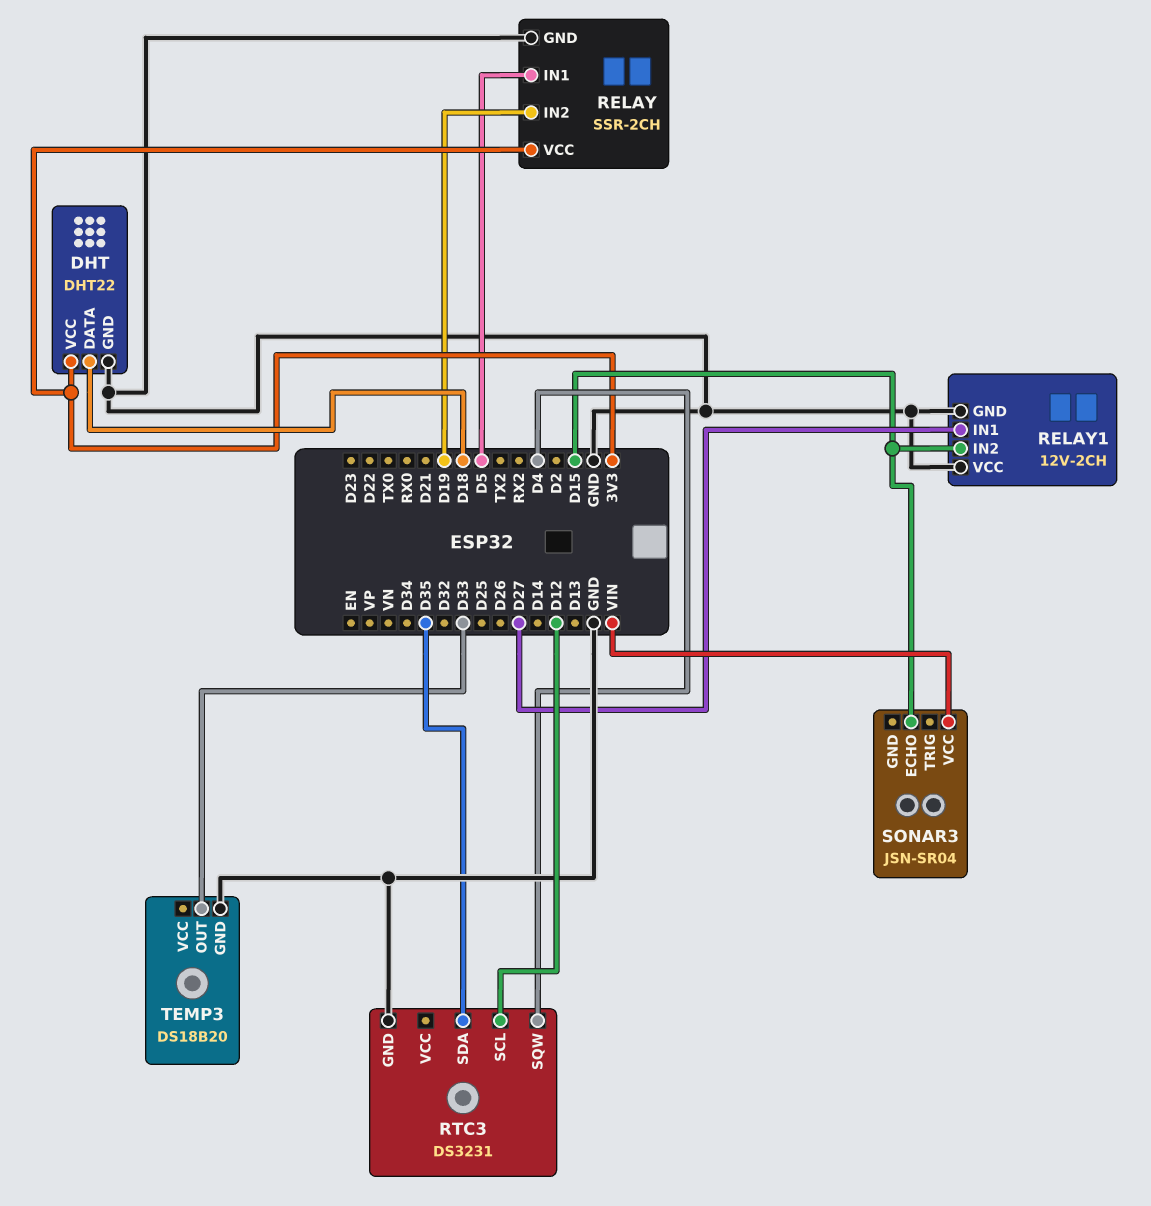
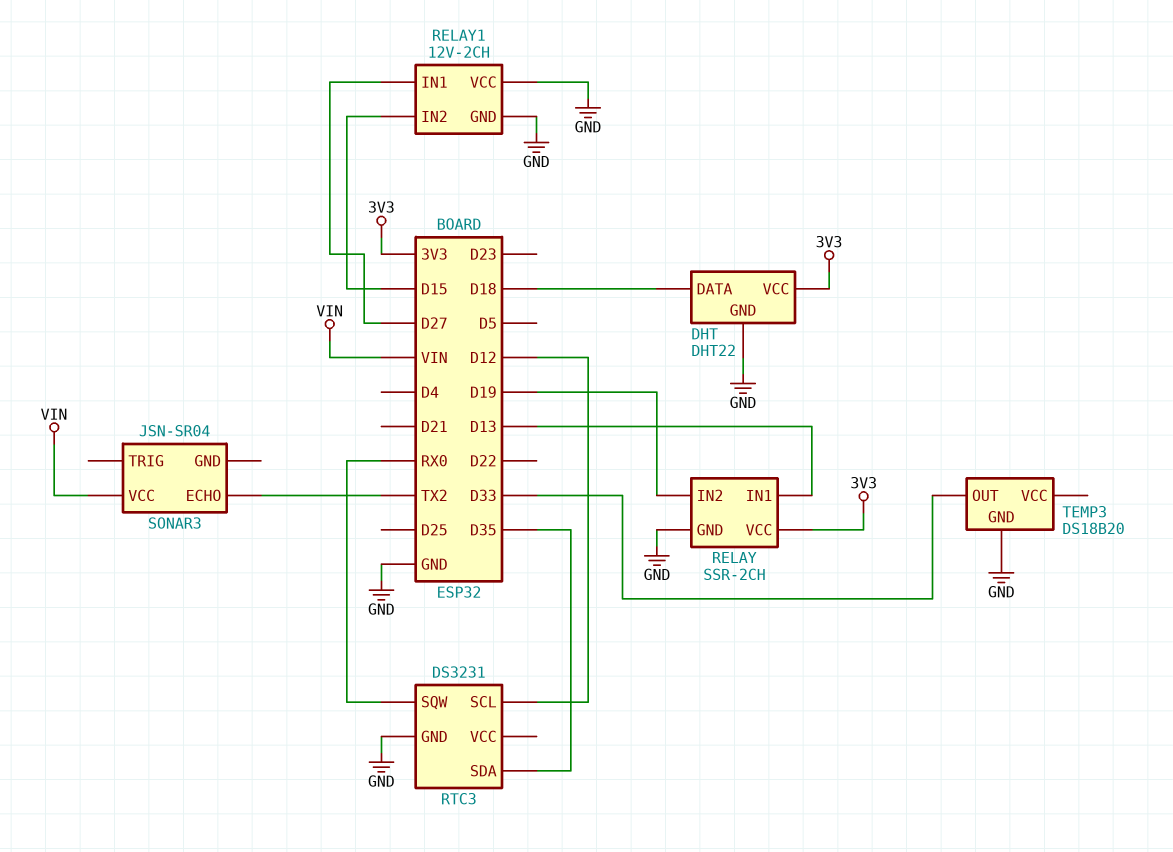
RELAY pin IN1: D5 -> D13
RTC3 pin SQW: D4 -> RX0
SONAR3 pin ECHO: D15 -> TX2

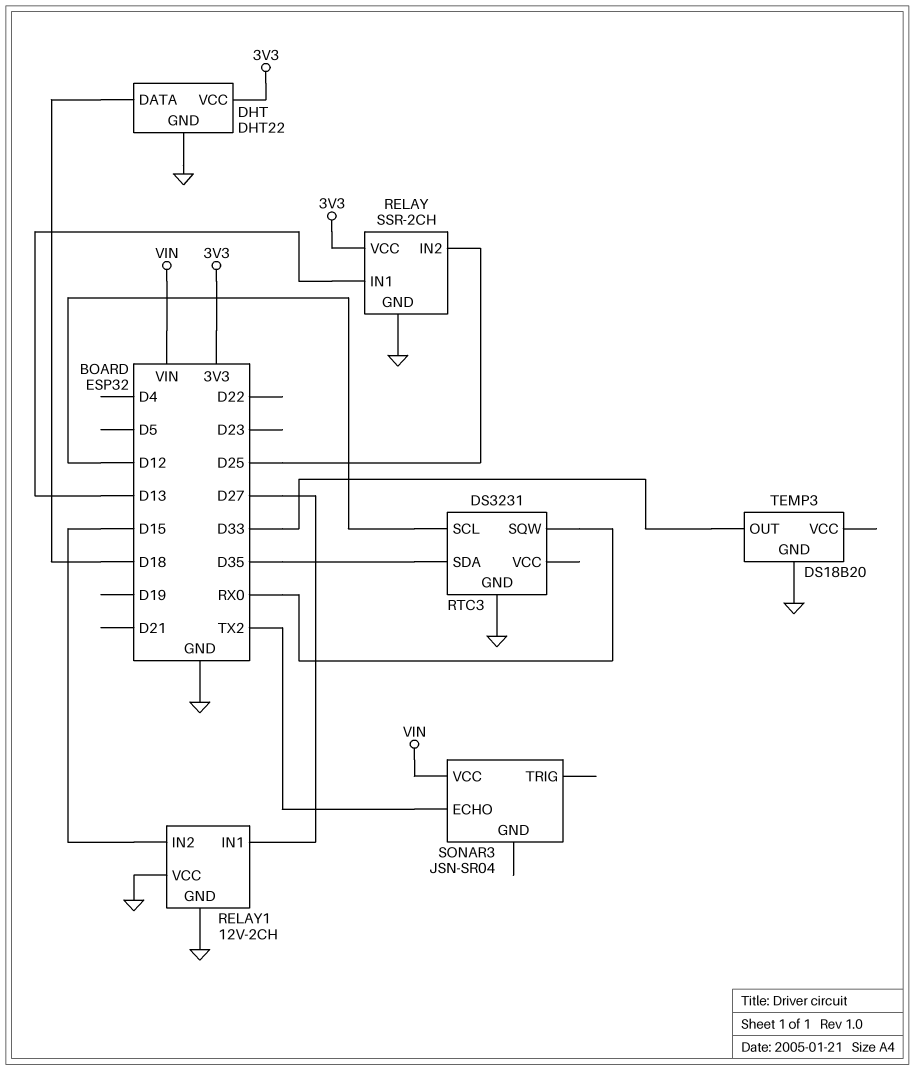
RELAY pin IN2: D19 -> D25

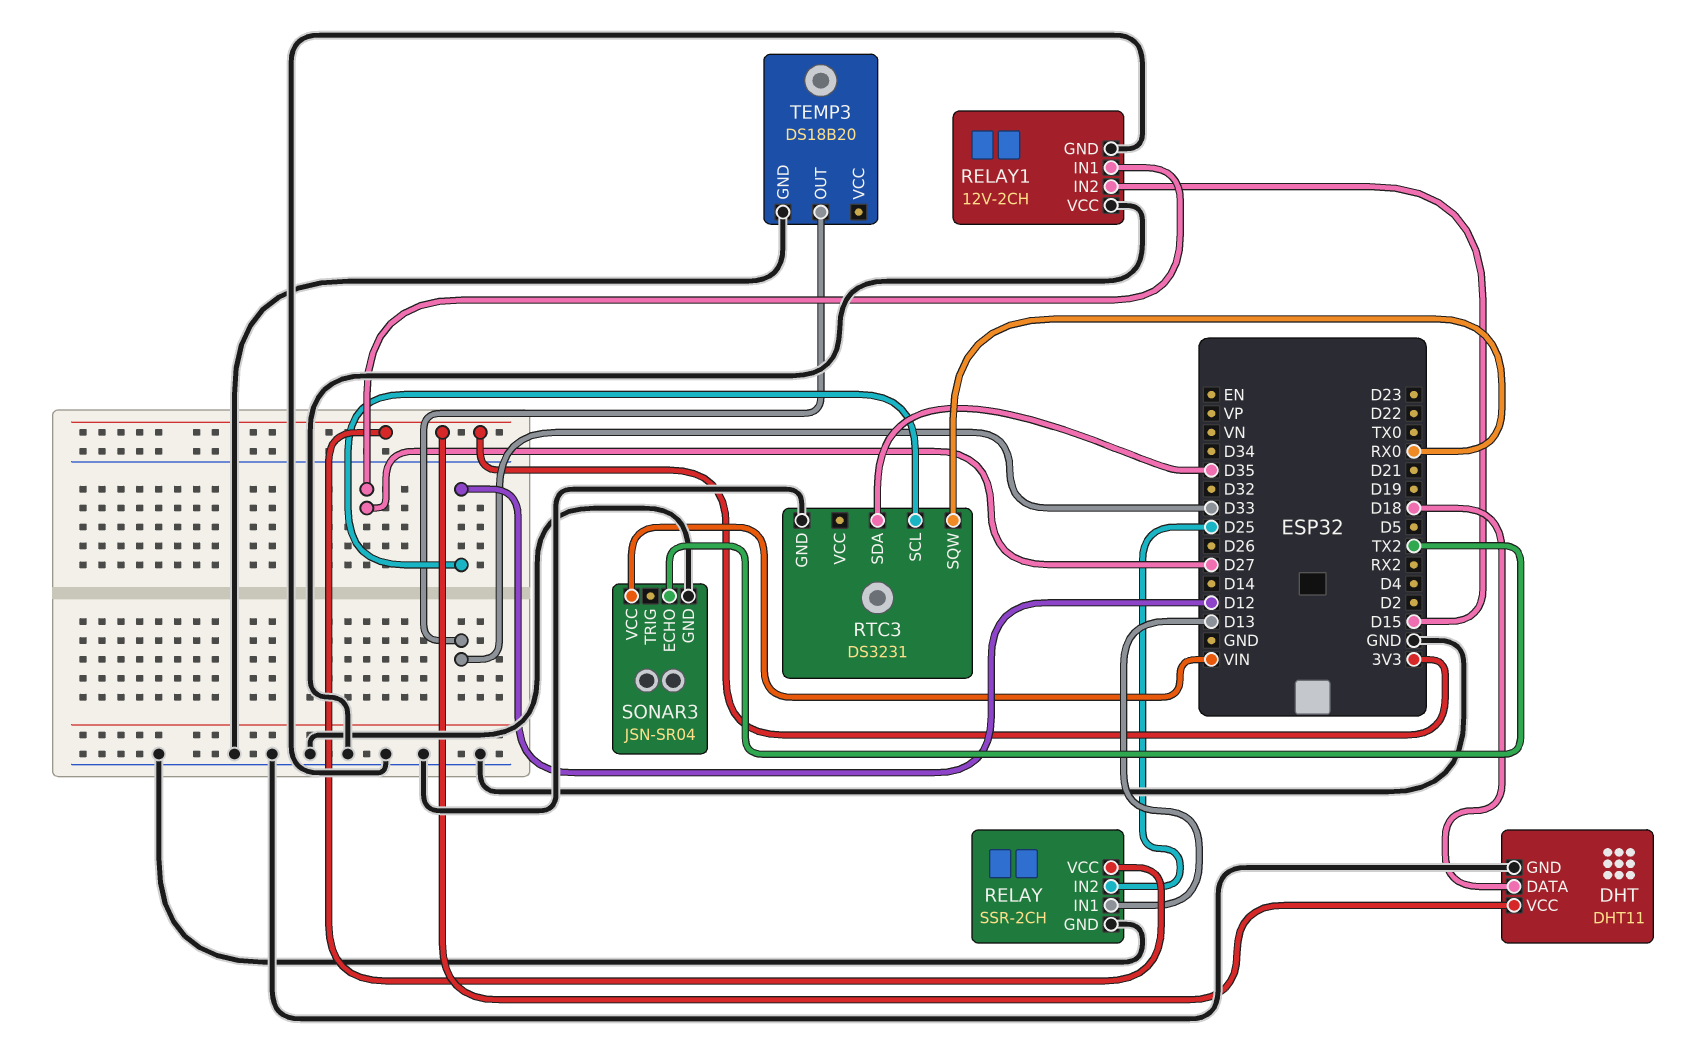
DHT: DHT22 -> DHT11
SONAR3 pin GND: none -> GND

